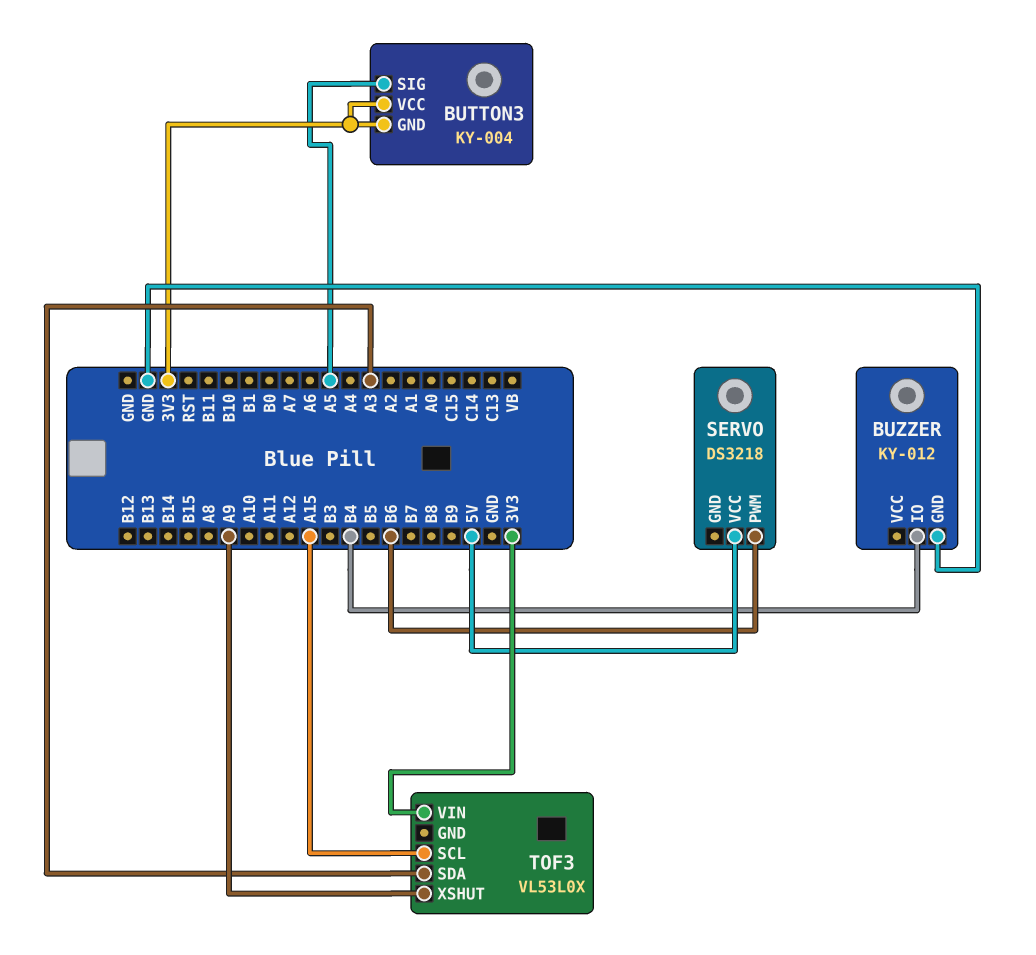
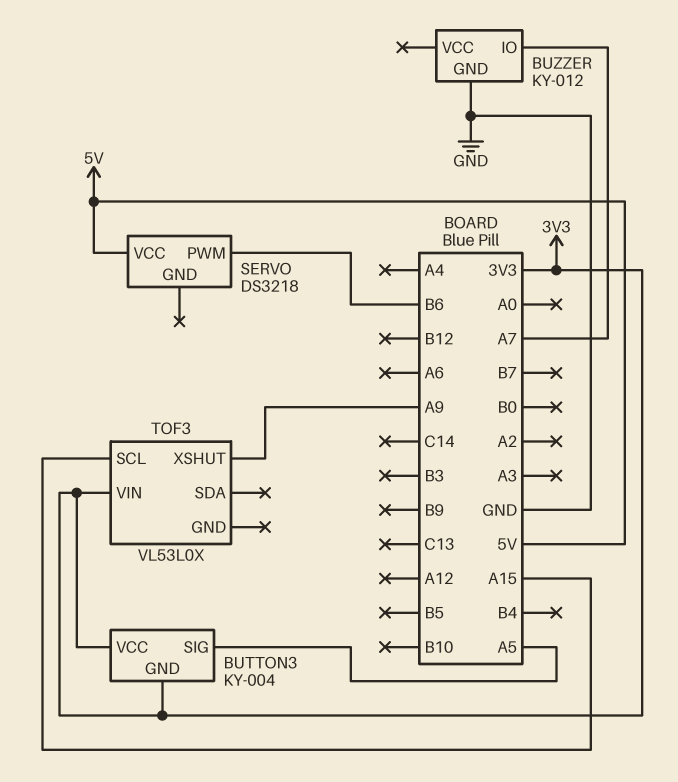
BUZZER pin IO: B4 -> A7
TOF3 pin SDA: A3 -> none

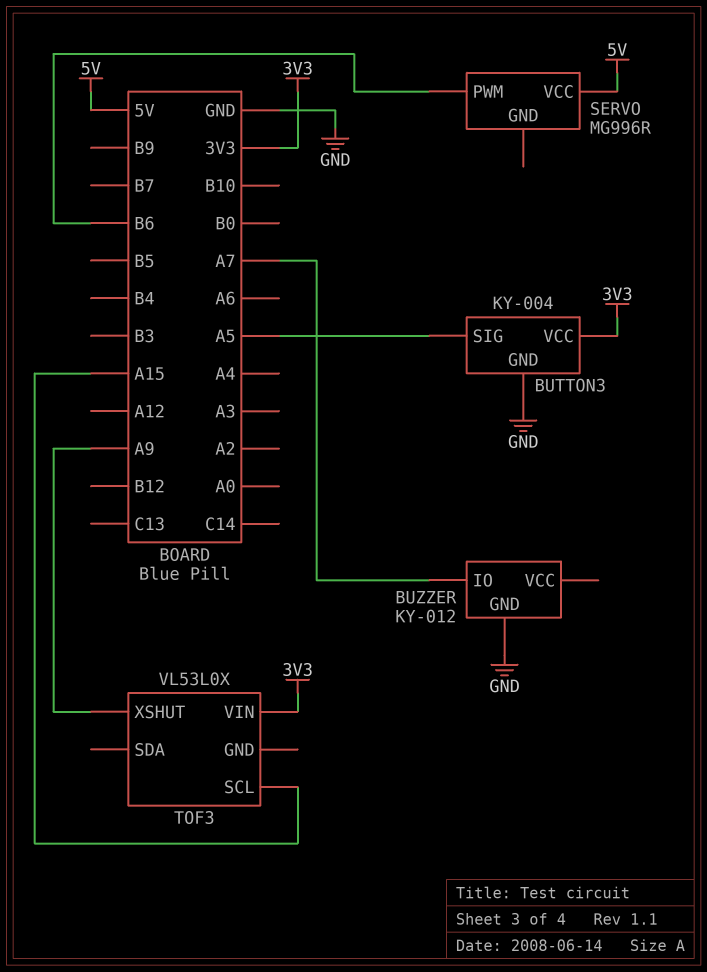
BUTTON3 pin GND: 3V3 -> GND
SERVO: DS3218 -> MG996R

